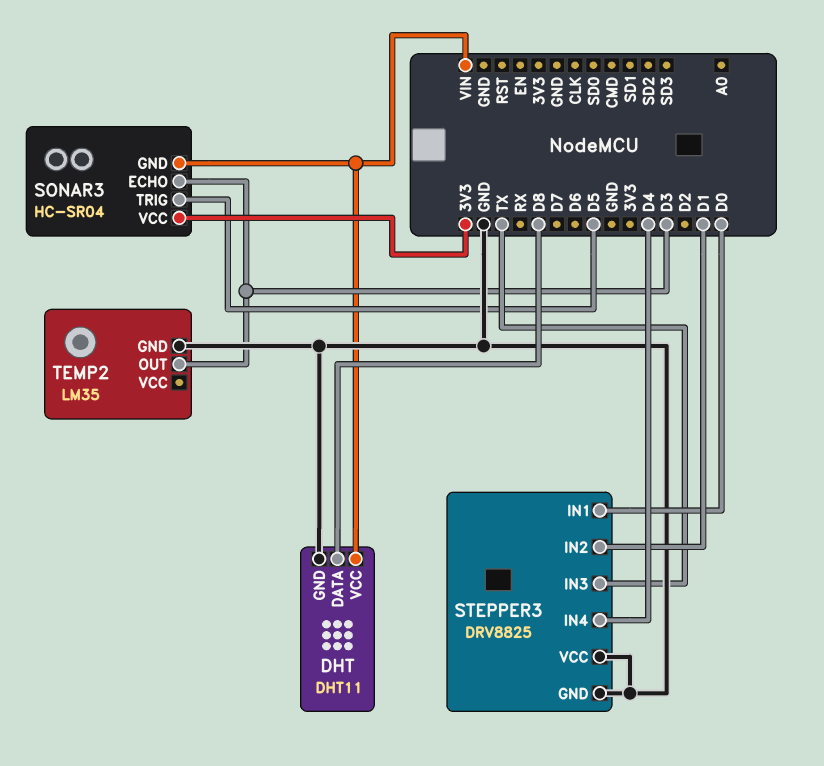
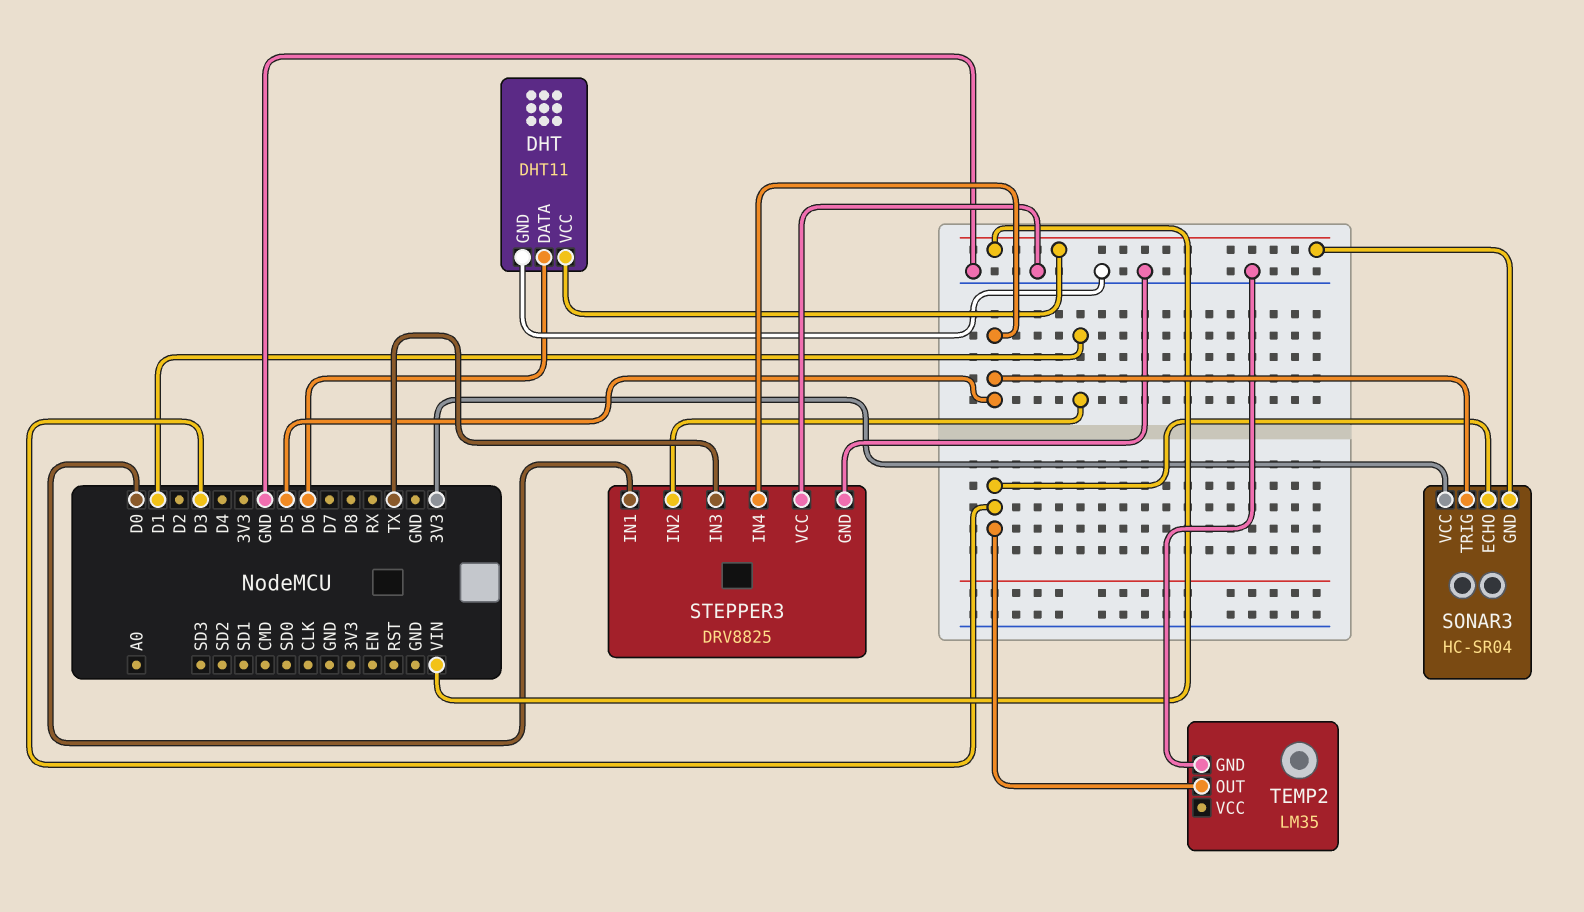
DHT pin DATA: D8 -> D6
STEPPER3 pin IN4: D4 -> D5

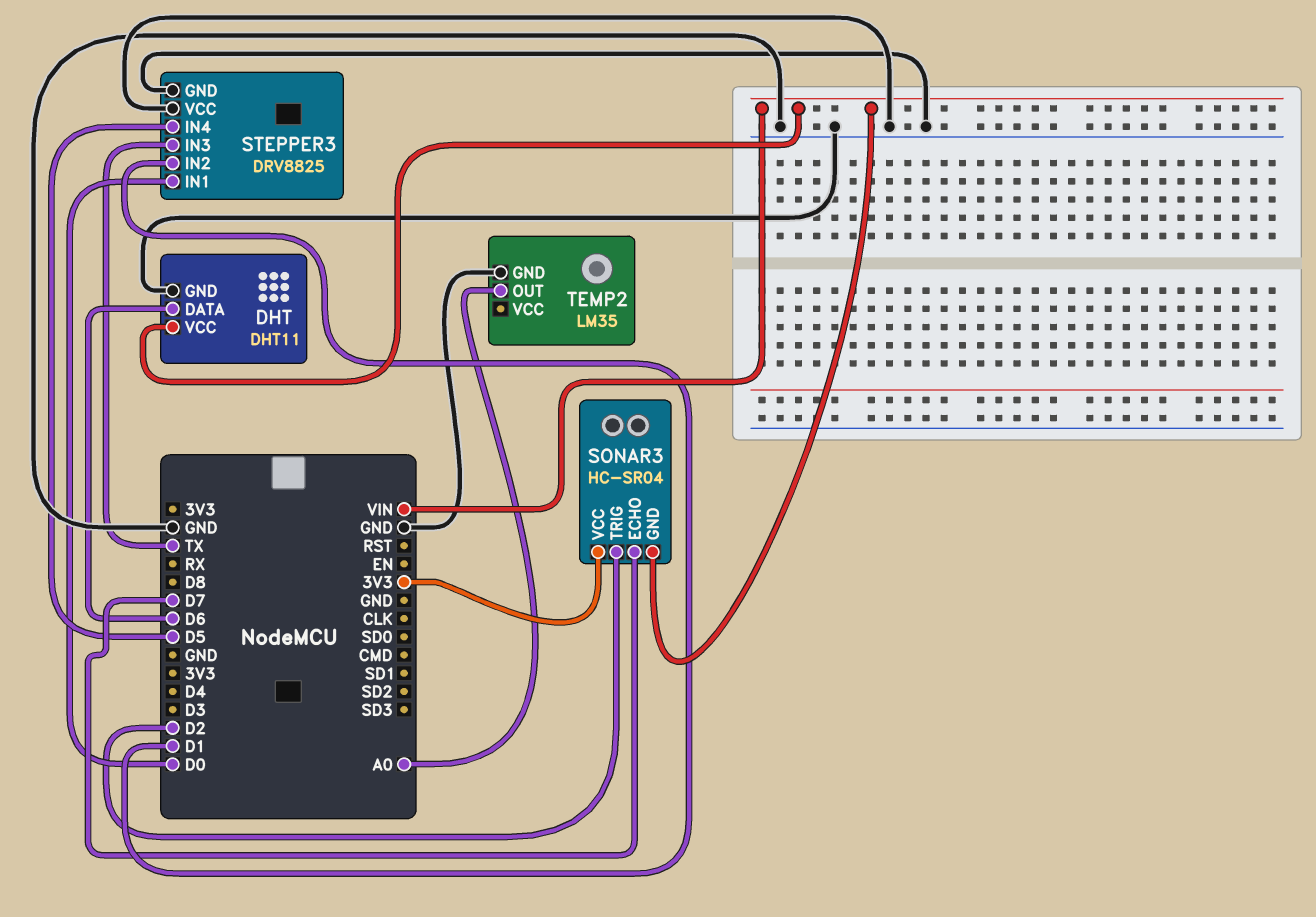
SONAR3 pin ECHO: D3 -> D7
SONAR3 pin TRIG: D5 -> D2
TEMP2 pin OUT: D3 -> A0

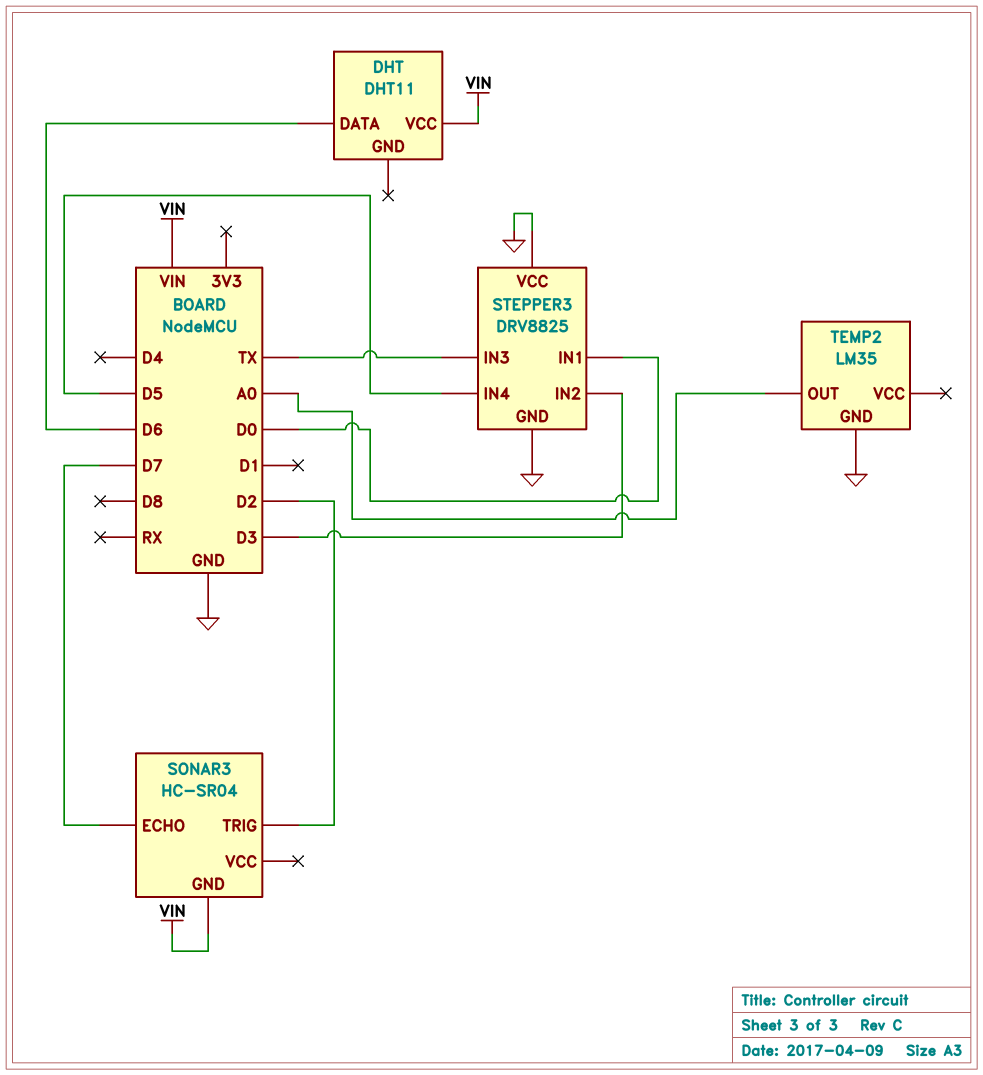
DHT pin GND: GND -> none
SONAR3 pin VCC: 3V3 -> none
STEPPER3 pin IN2: D1 -> D3

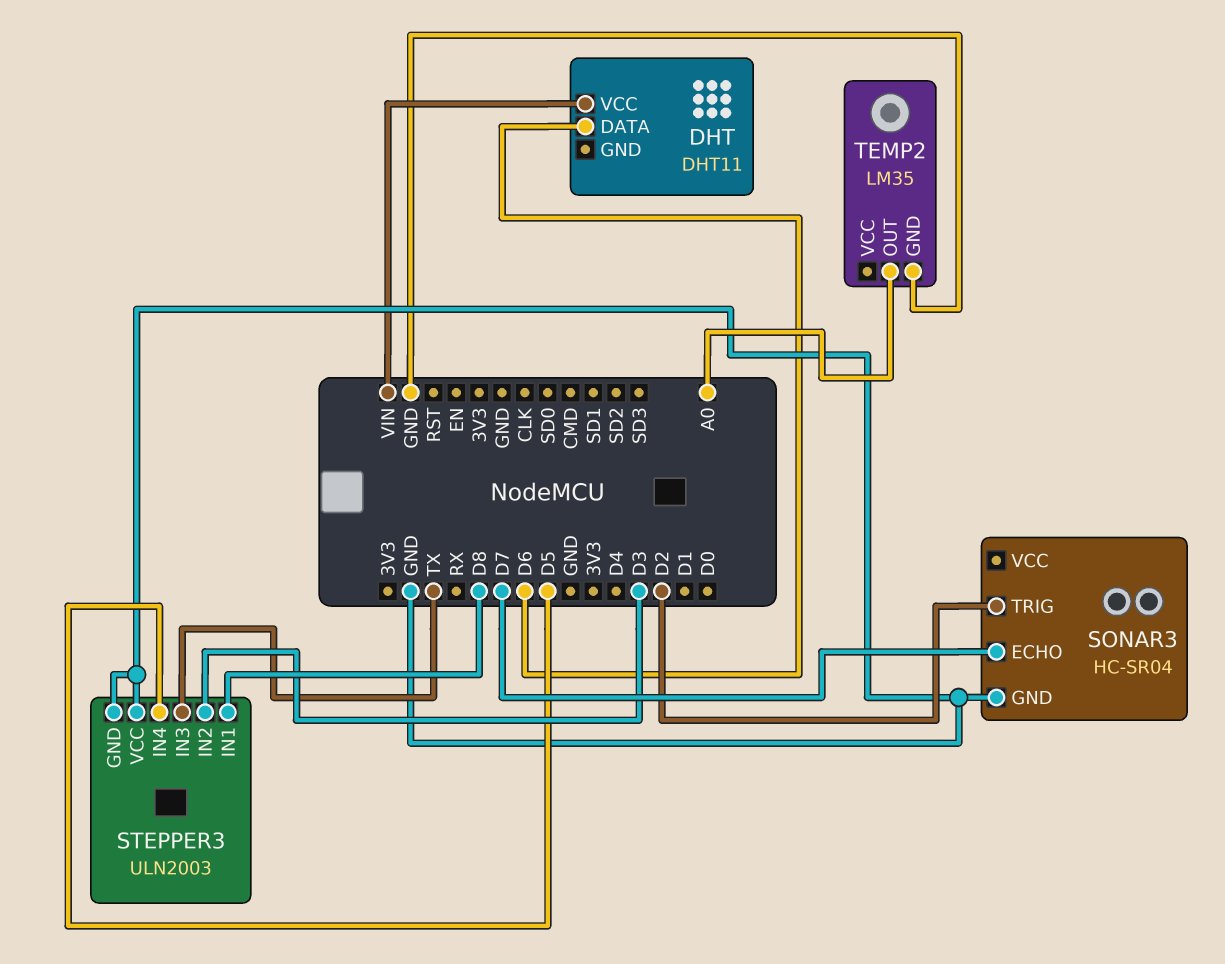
SONAR3 pin GND: VIN -> GND
STEPPER3: DRV8825 -> ULN2003
STEPPER3 pin IN1: D0 -> D8

